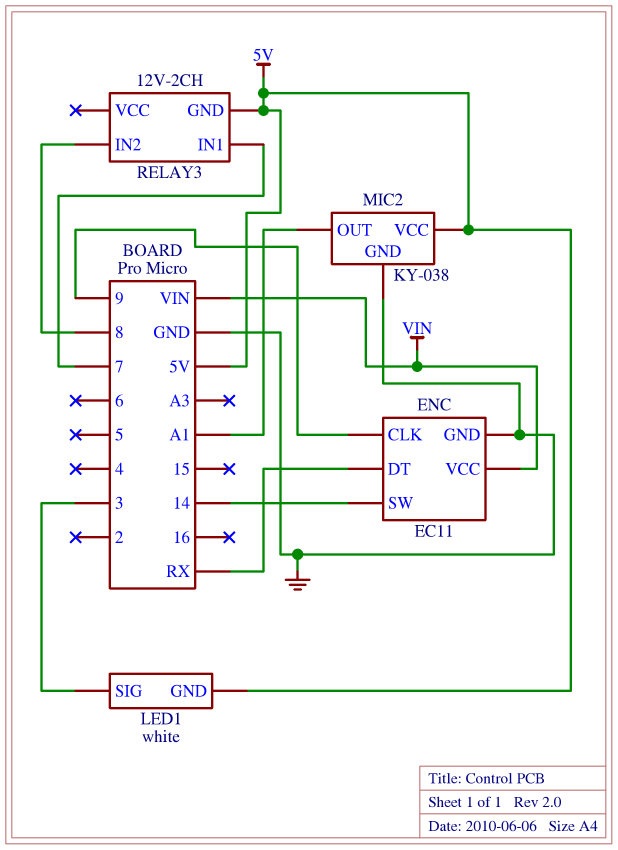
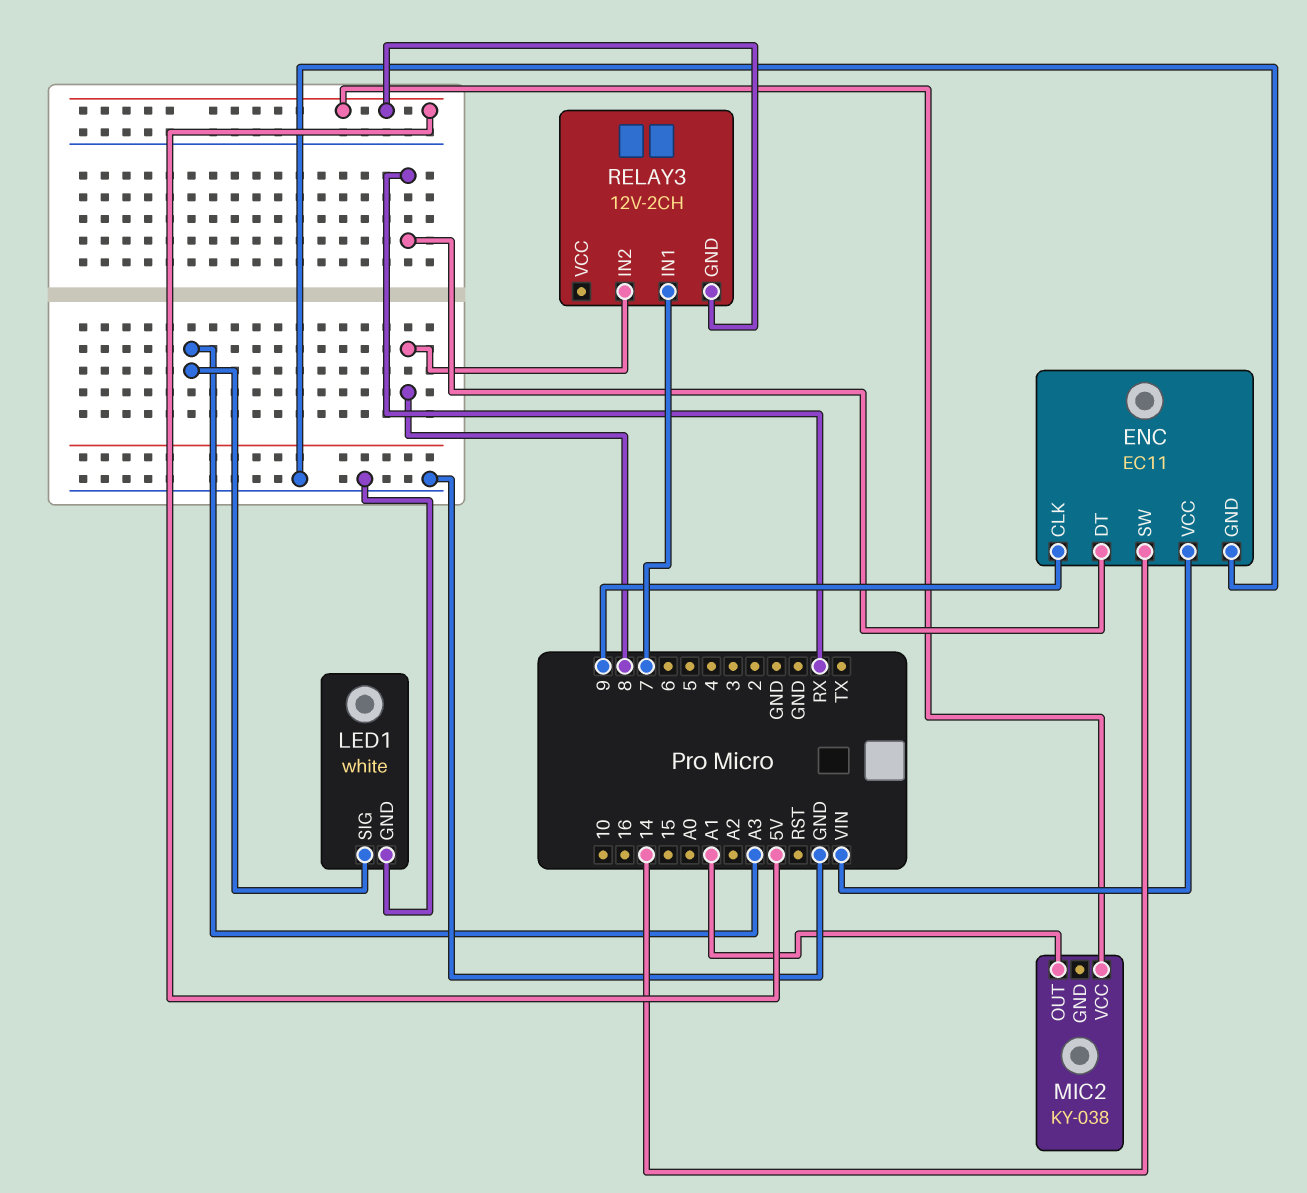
LED1 pin GND: 5V -> GND
LED1 pin SIG: 3 -> A3
MIC2 pin GND: GND -> none

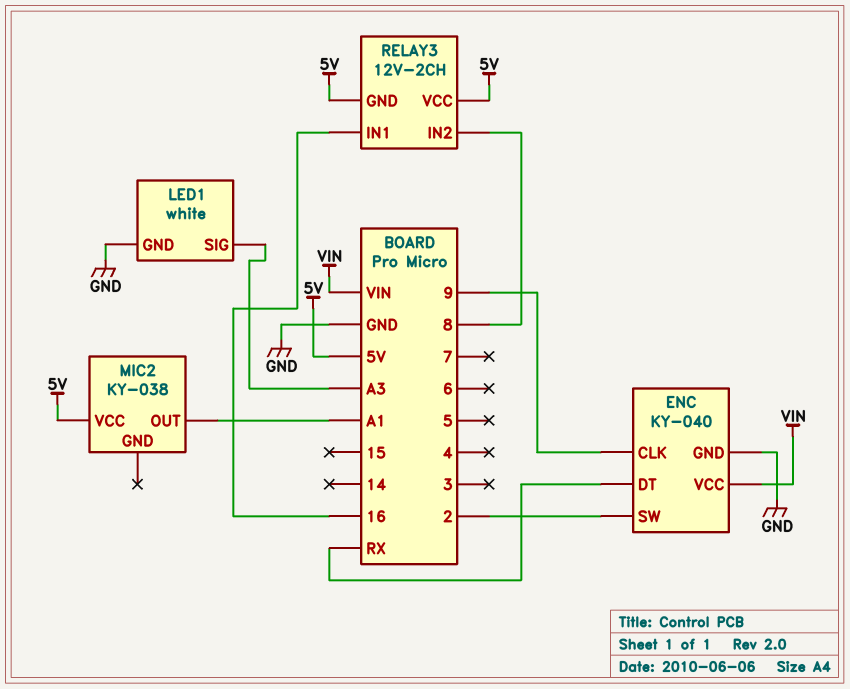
ENC: EC11 -> KY-040
ENC pin SW: 14 -> 2
RELAY3 pin IN1: 7 -> 16
RELAY3 pin VCC: none -> 5V

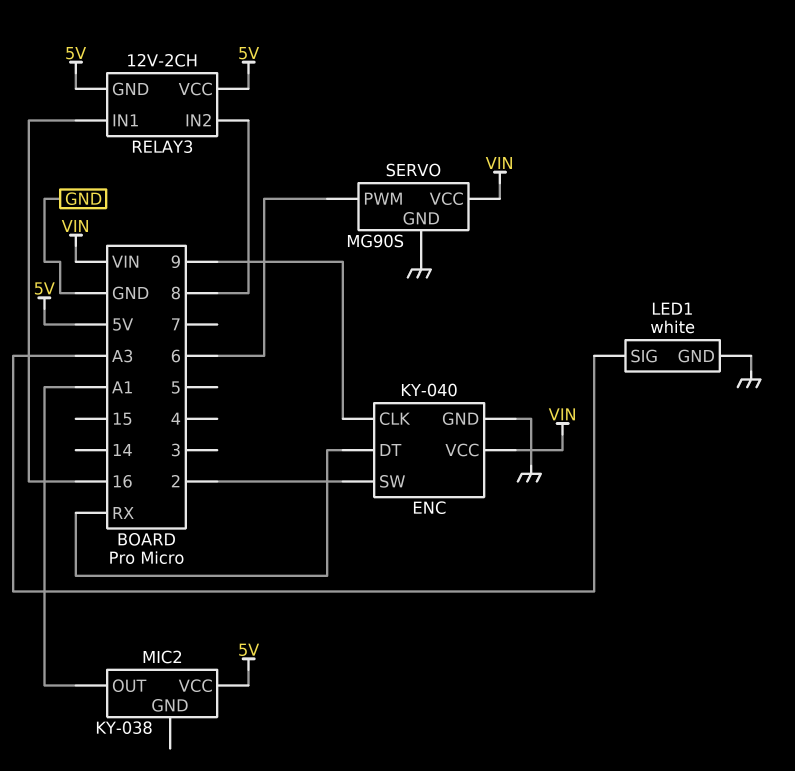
SERVO: none -> MG90S
SERVO pin GND: none -> GND
SERVO pin PWM: none -> 6
SERVO pin VCC: none -> VIN

